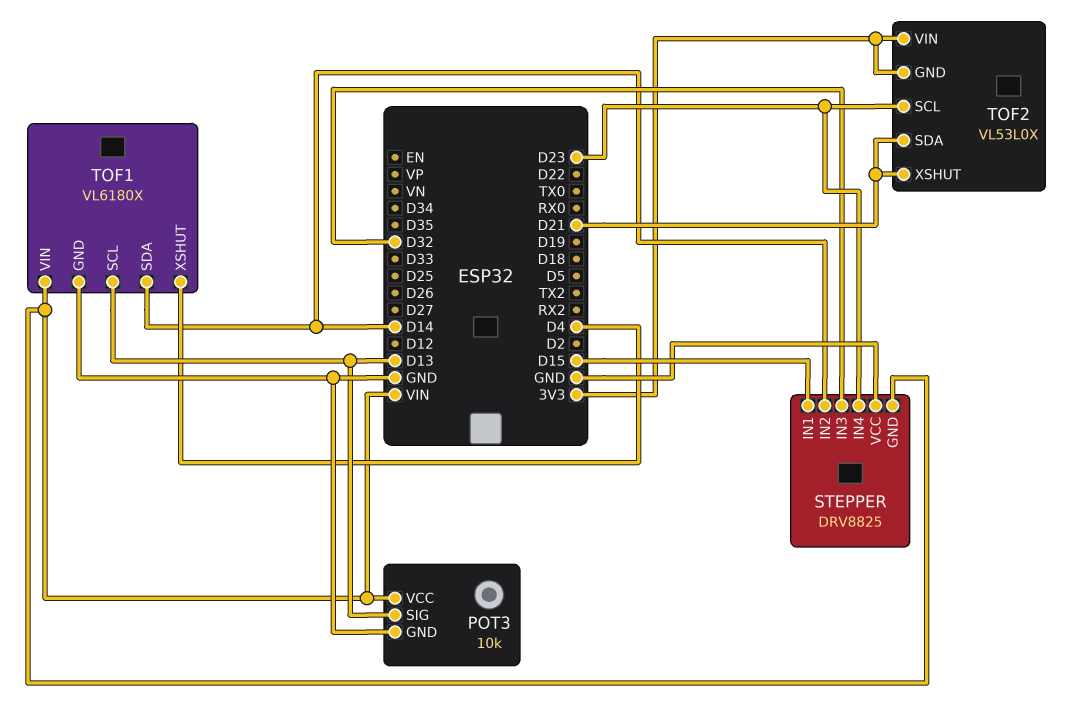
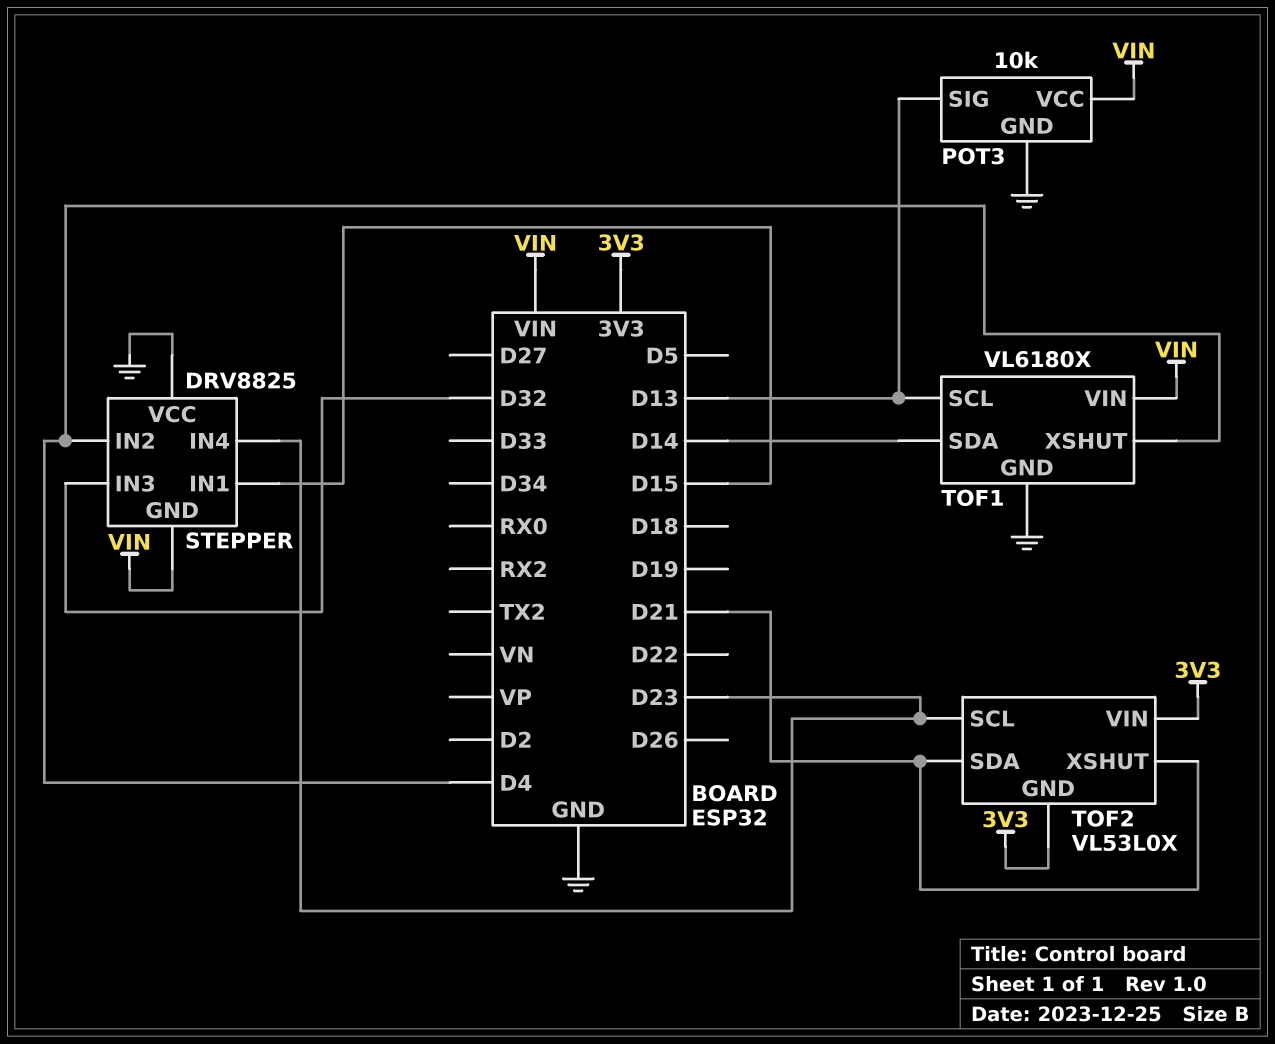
STEPPER pin IN2: D14 -> D4

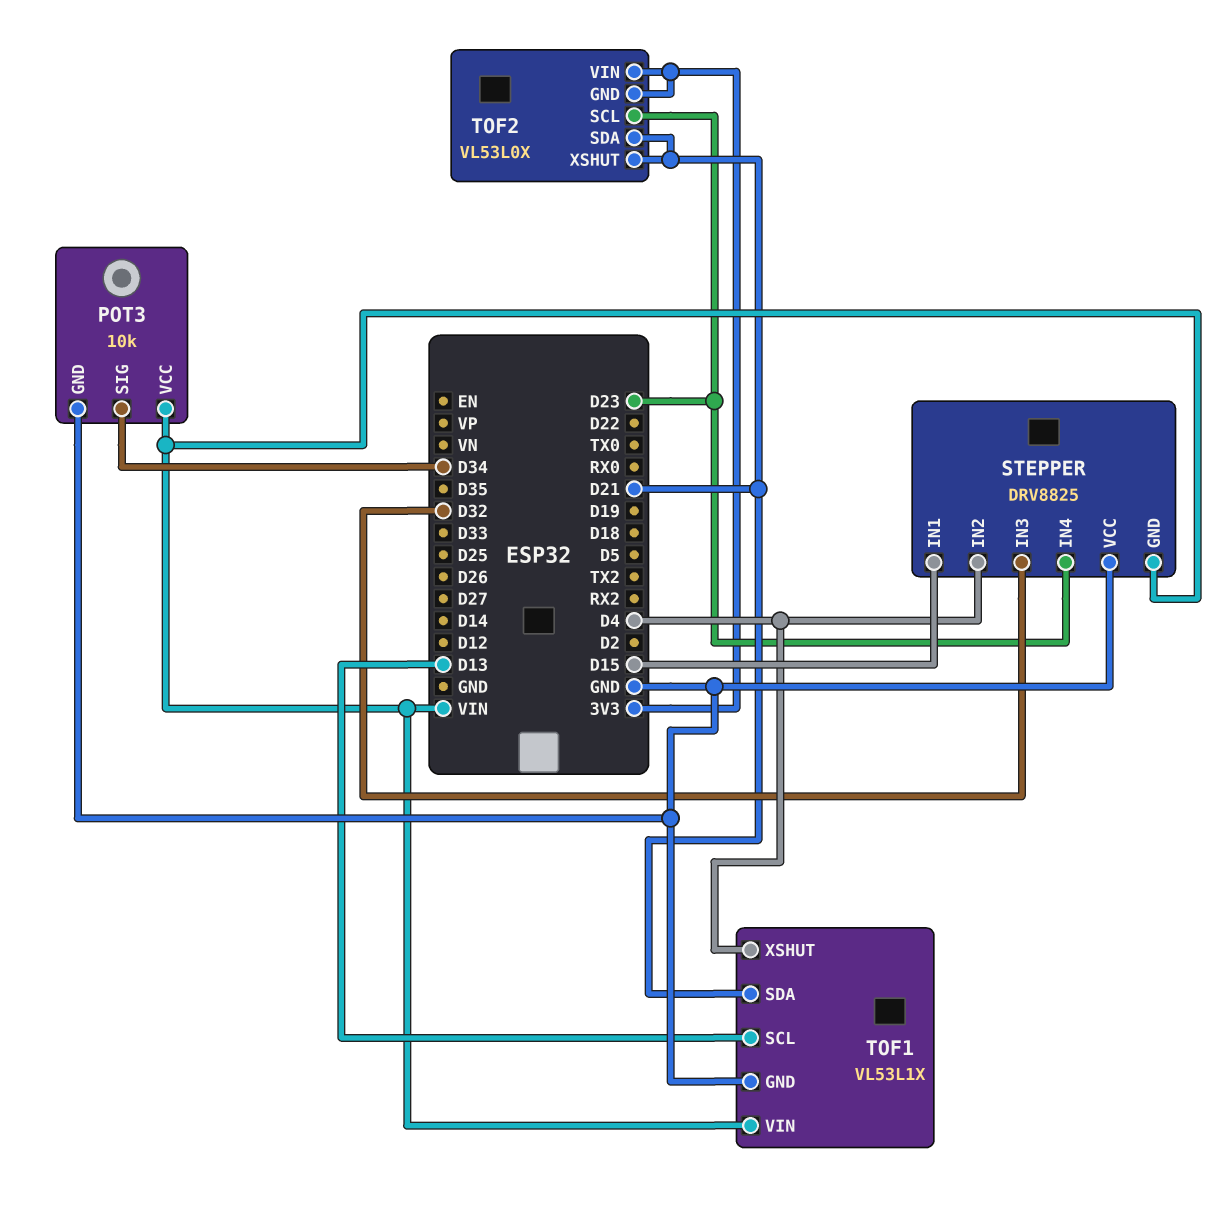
POT3 pin SIG: D13 -> D34
TOF1: VL6180X -> VL53L1X
TOF1 pin SDA: D14 -> D21

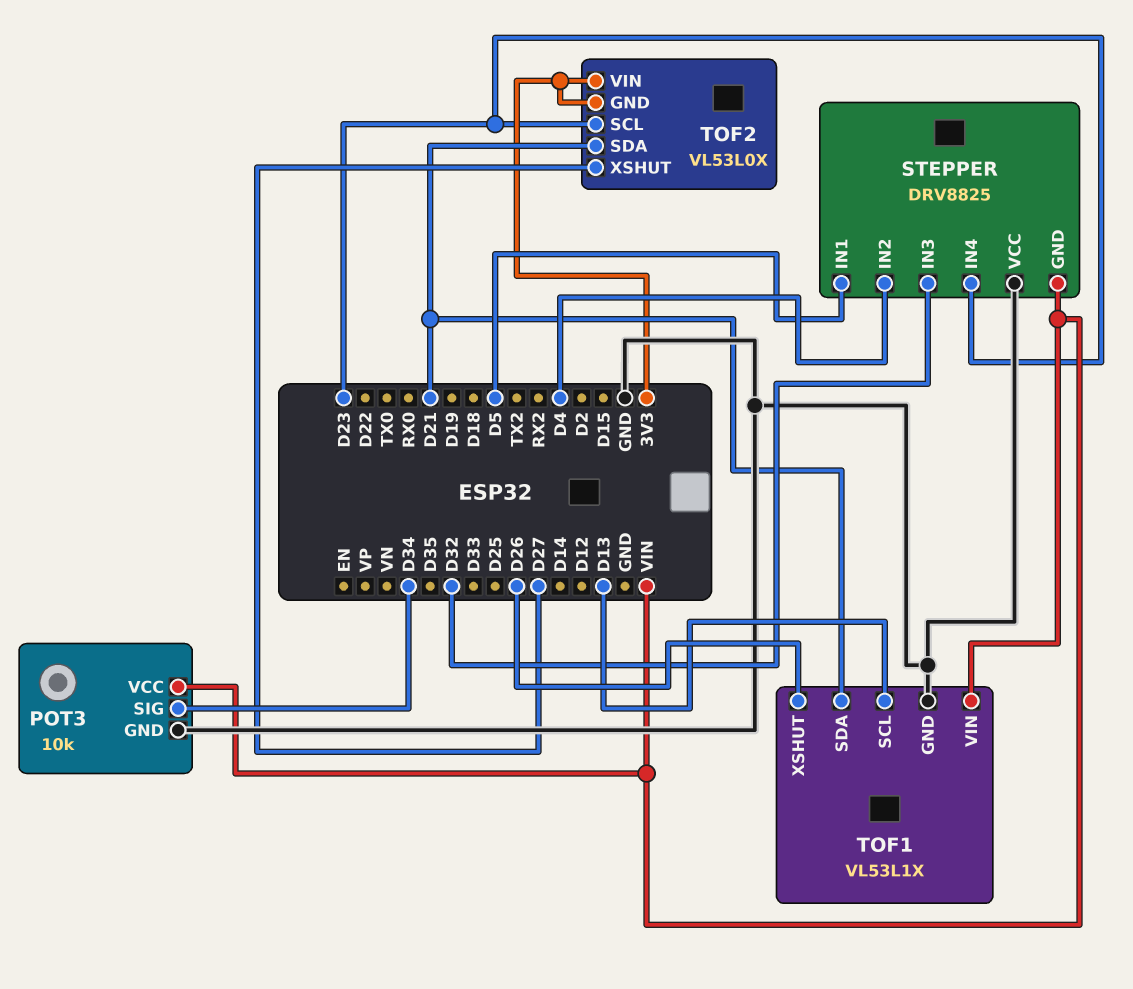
STEPPER pin IN1: D15 -> D5
TOF1 pin XSHUT: D4 -> D26
TOF2 pin XSHUT: D21 -> D27

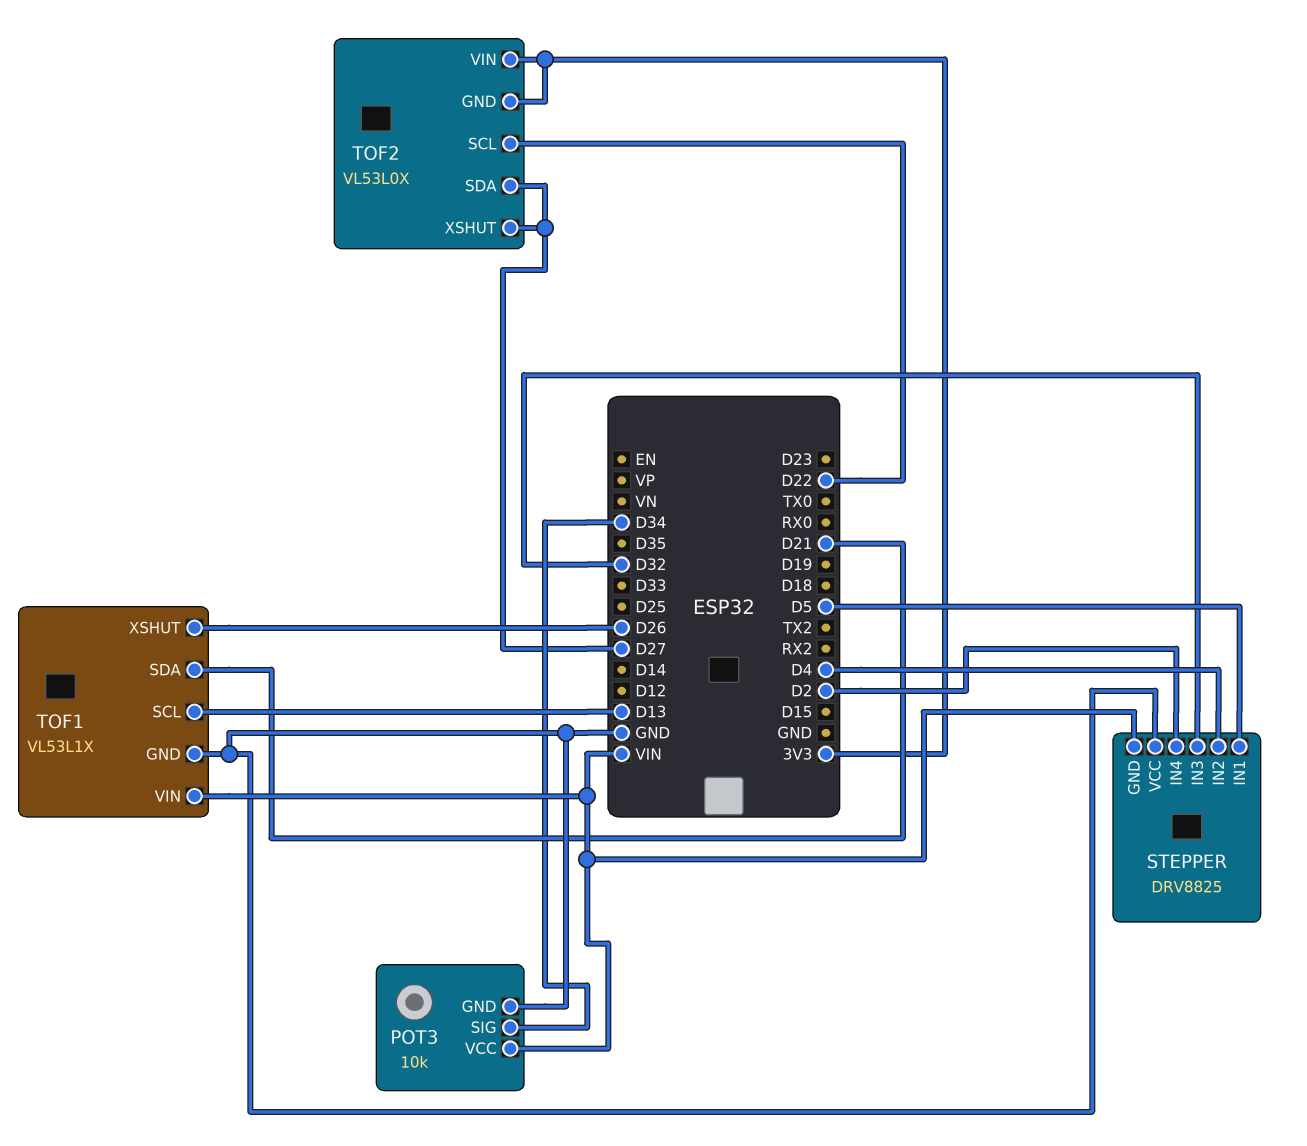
STEPPER pin IN4: D23 -> D2
TOF2 pin SCL: D23 -> D22
TOF2 pin SDA: D21 -> D27

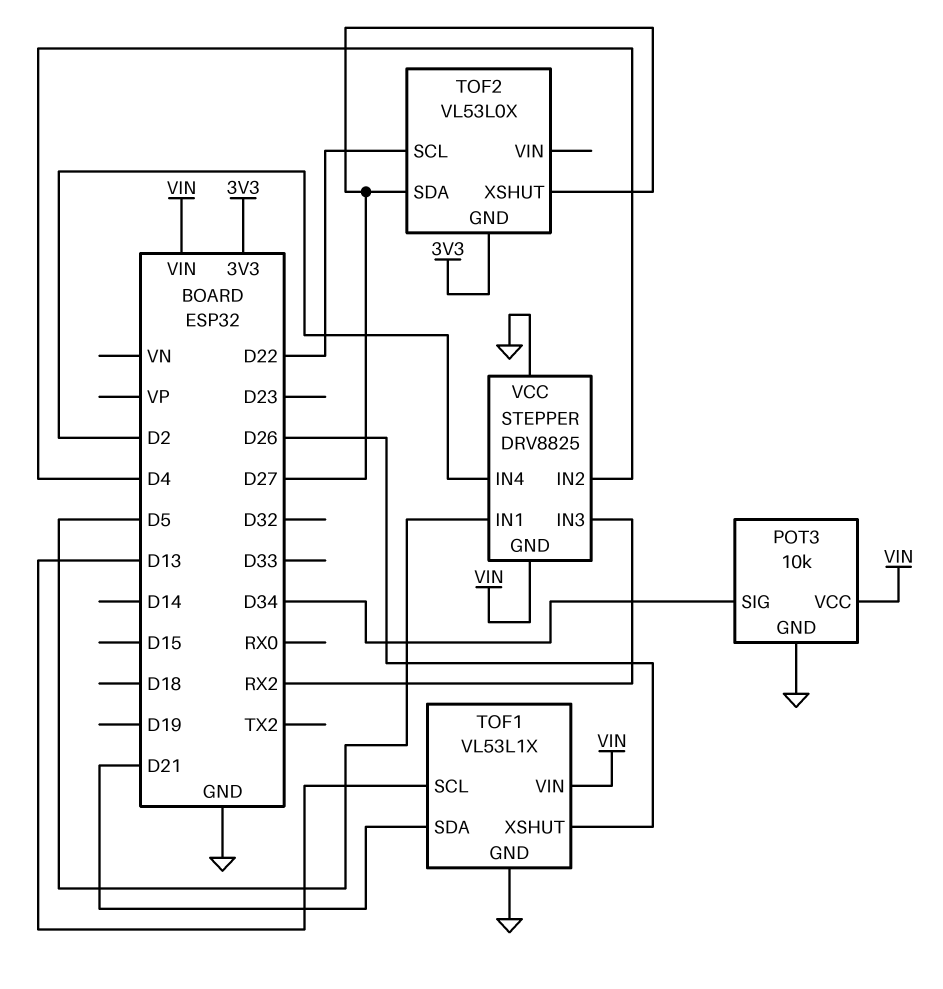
STEPPER pin IN3: D32 -> RX2
TOF2 pin VIN: 3V3 -> none

